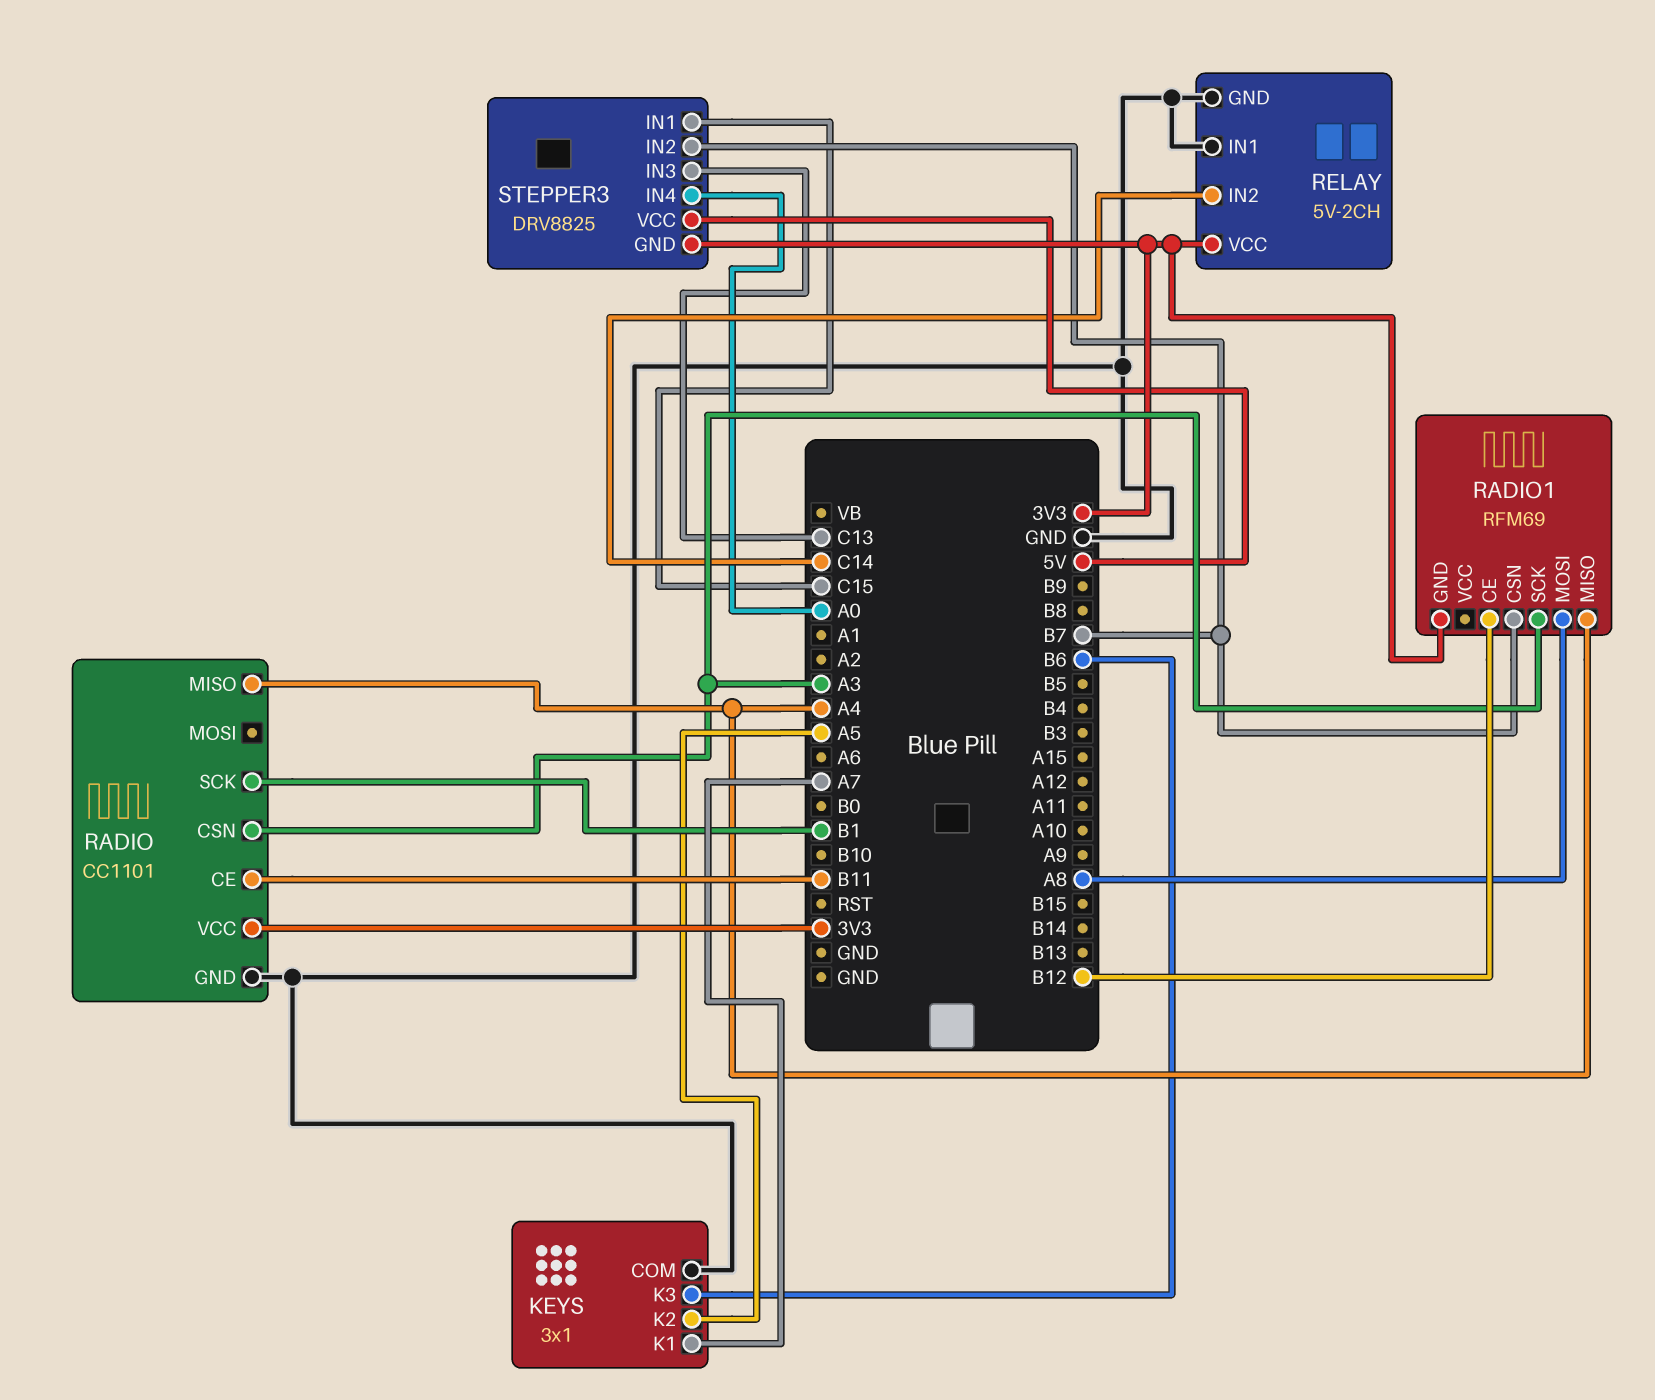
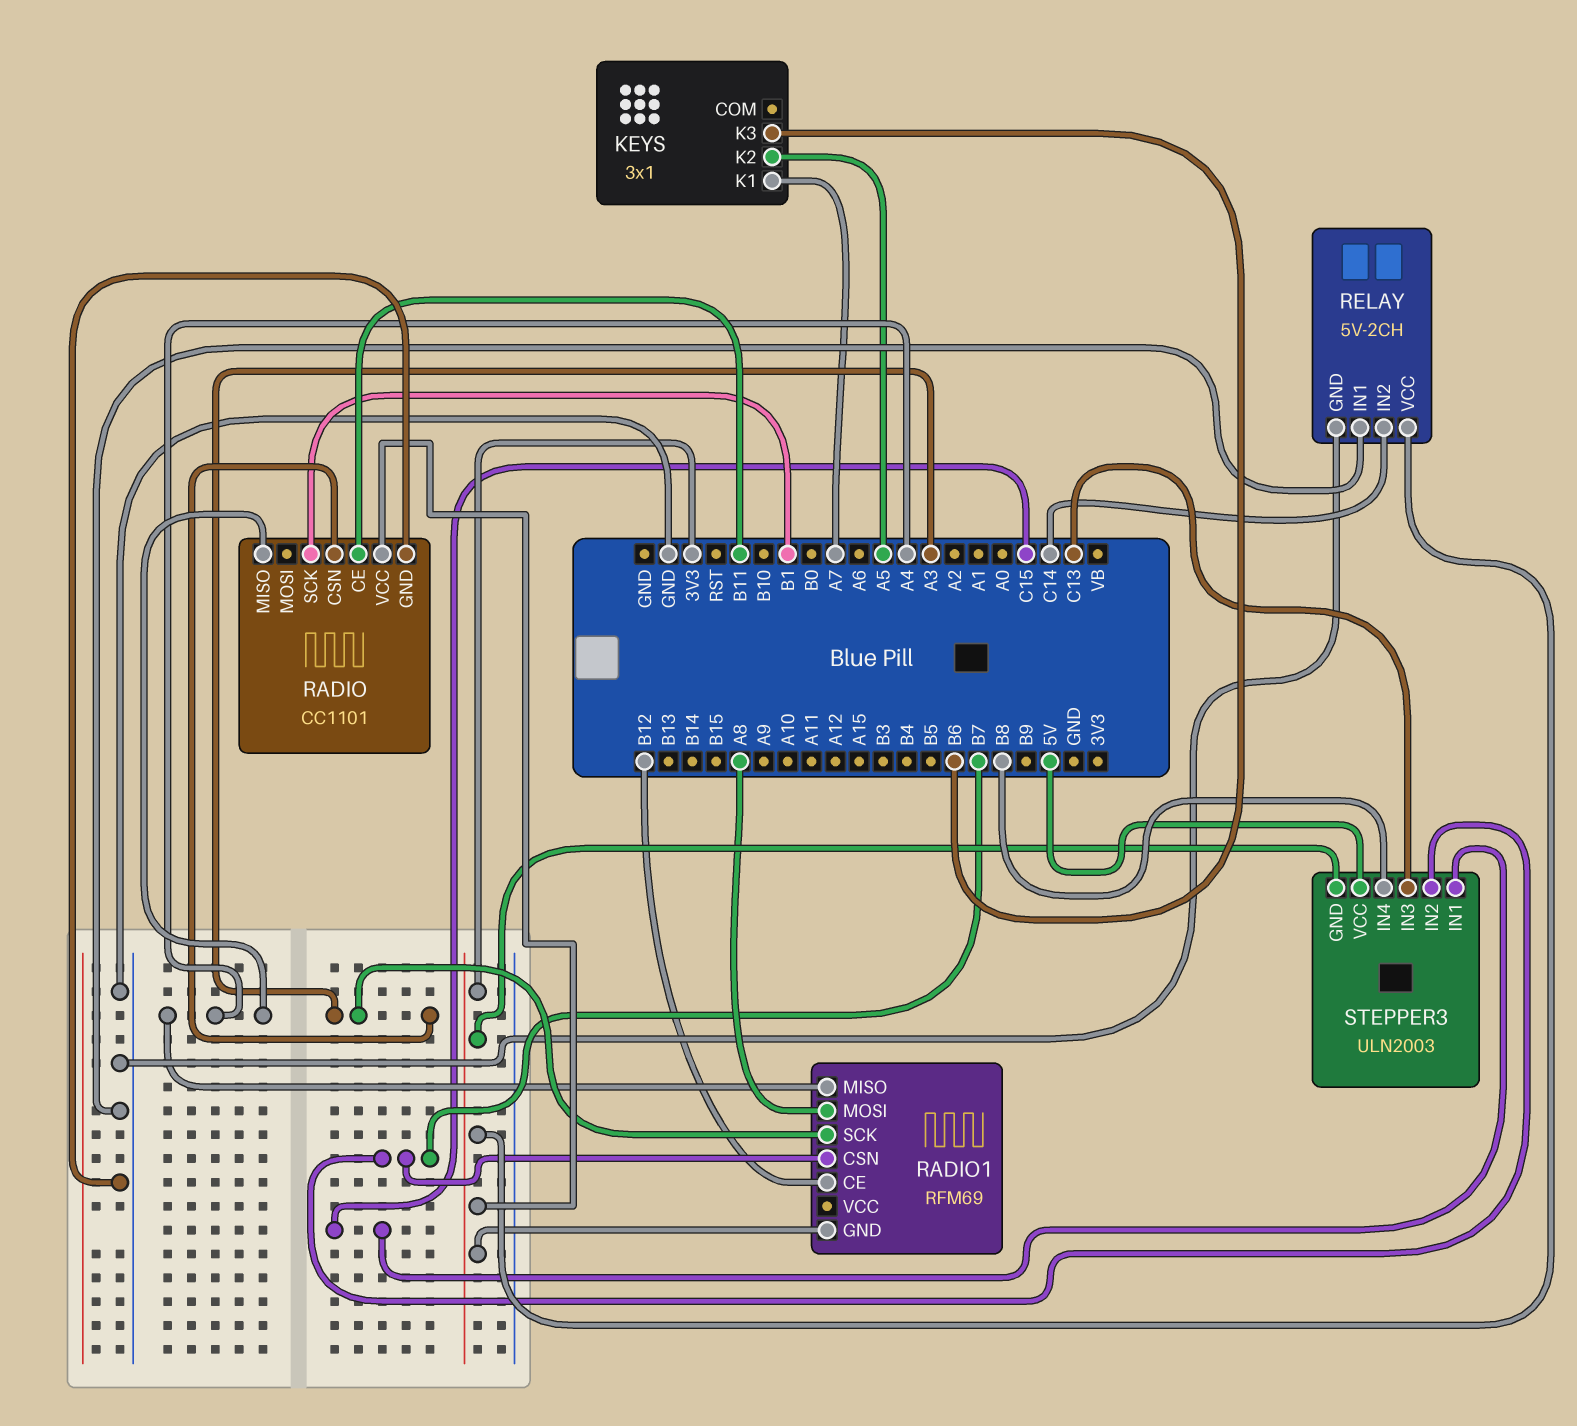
KEYS pin COM: GND -> none
STEPPER3: DRV8825 -> ULN2003
STEPPER3 pin IN4: A0 -> B8

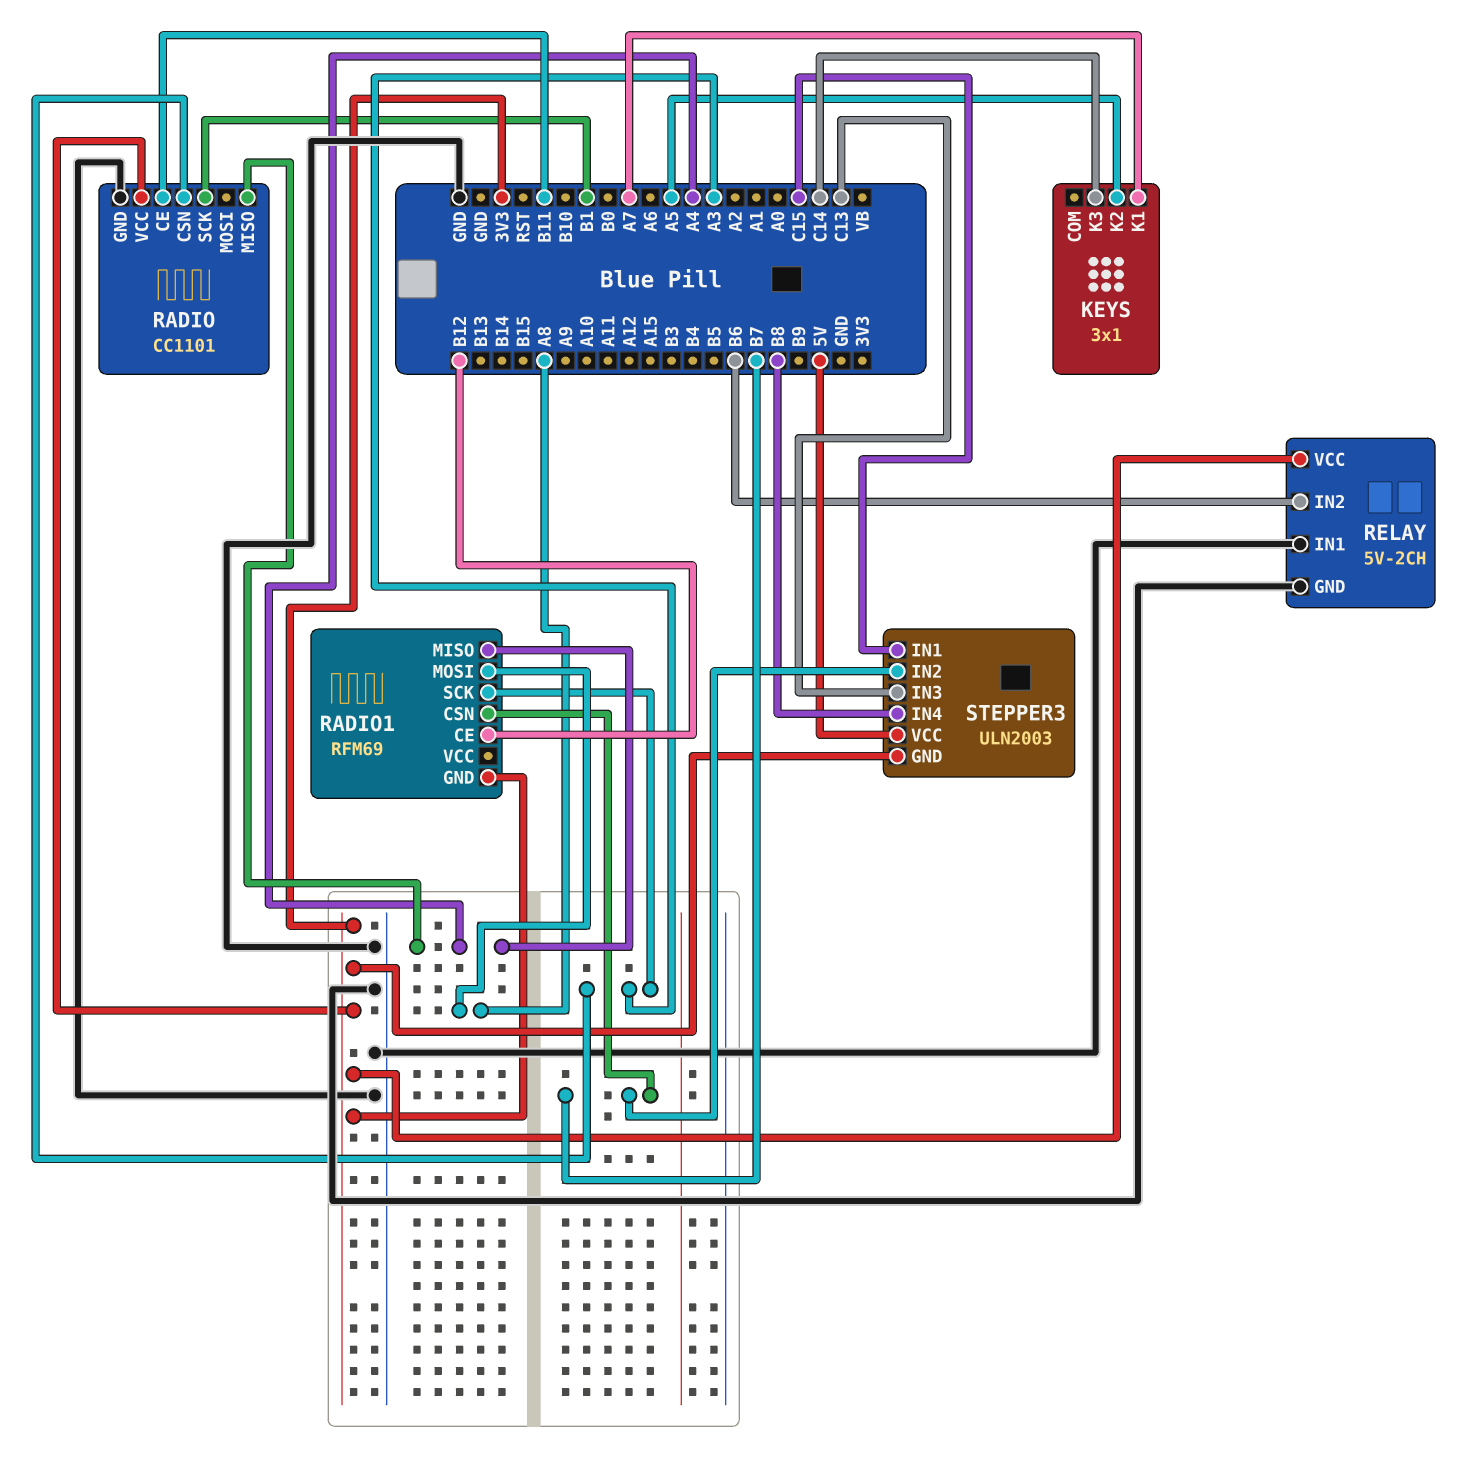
KEYS pin K3: B6 -> C14
RELAY pin IN2: C14 -> B6

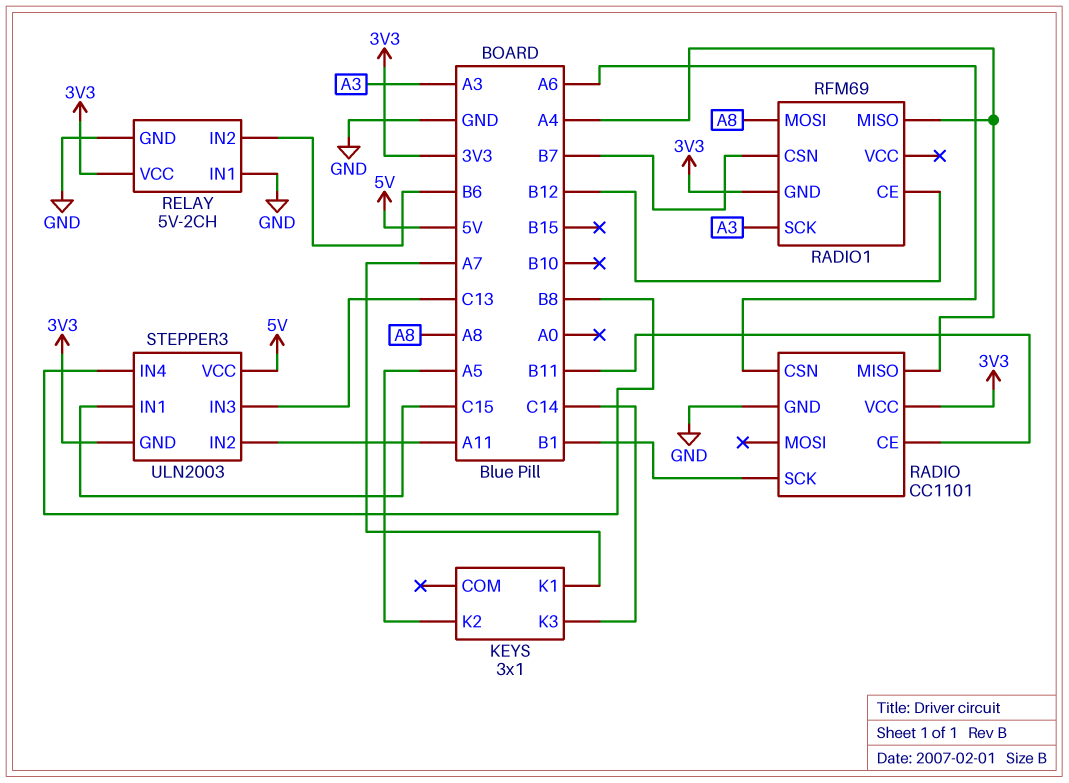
RADIO pin CSN: A3 -> A6
STEPPER3 pin IN2: B7 -> A11

